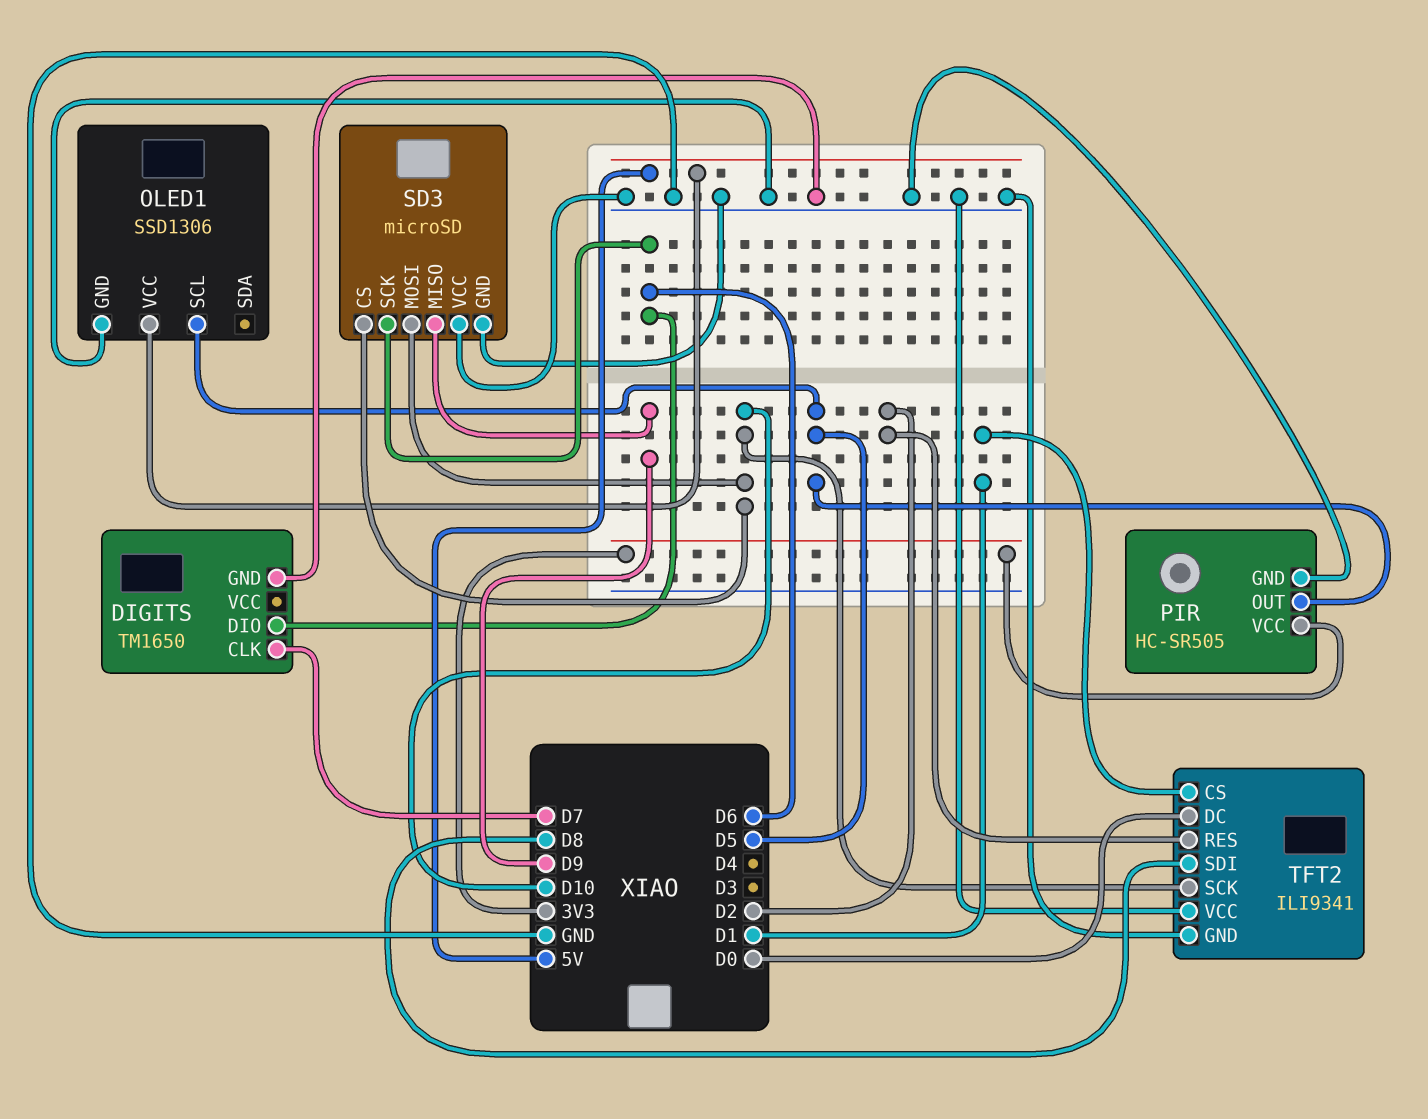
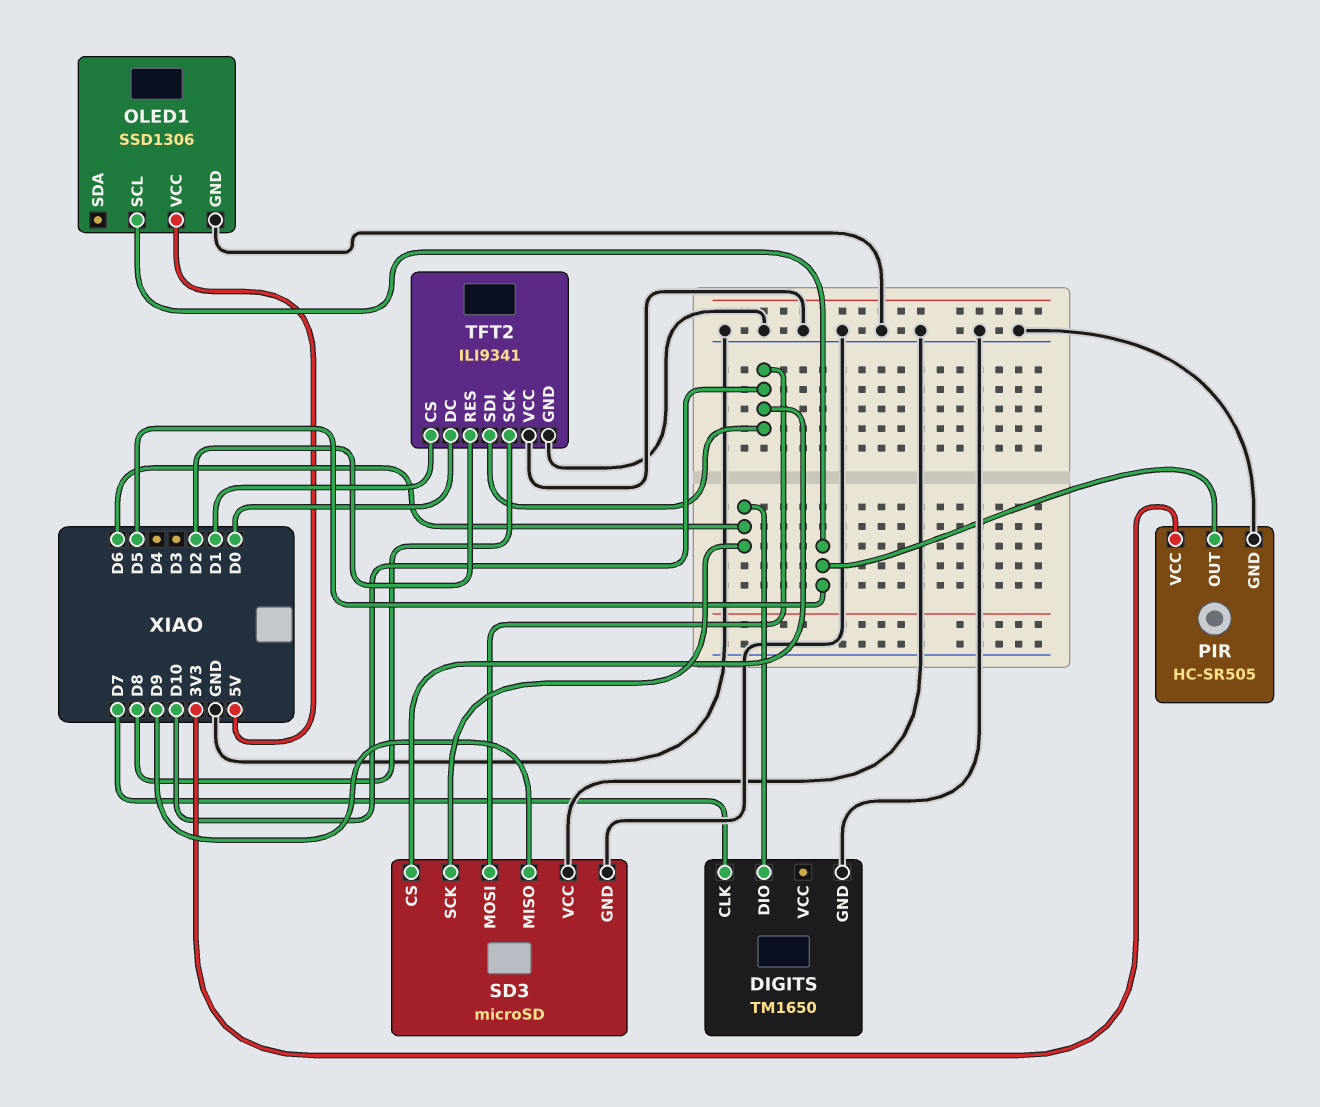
TFT2 pin SCK: D10 -> D8
TFT2 pin SDI: D8 -> D10

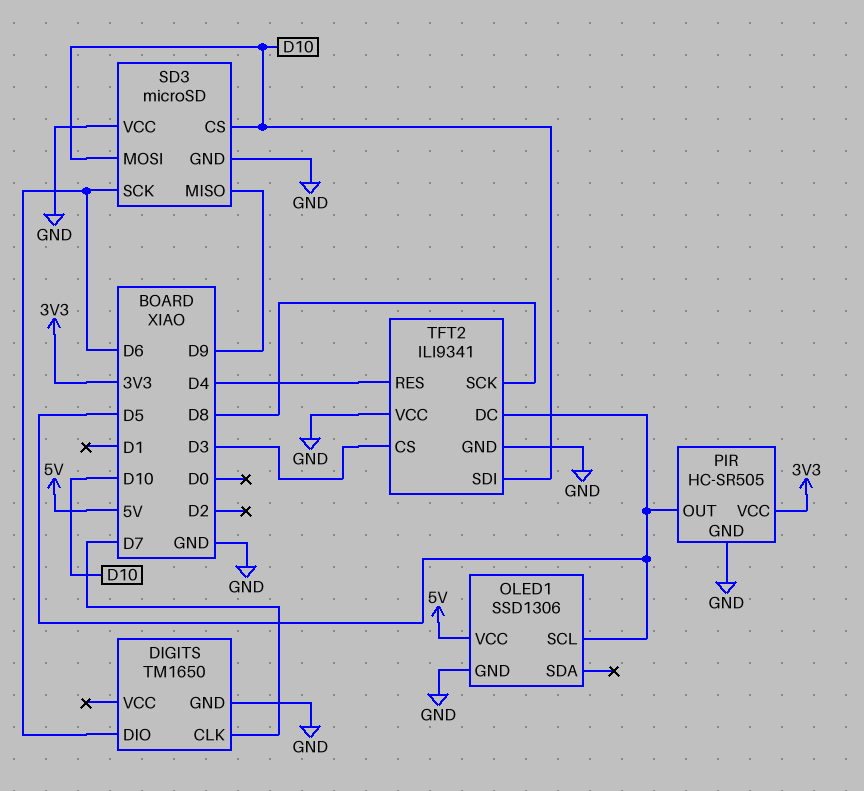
TFT2 pin CS: D1 -> D3
TFT2 pin DC: D0 -> D5
TFT2 pin RES: D2 -> D4

